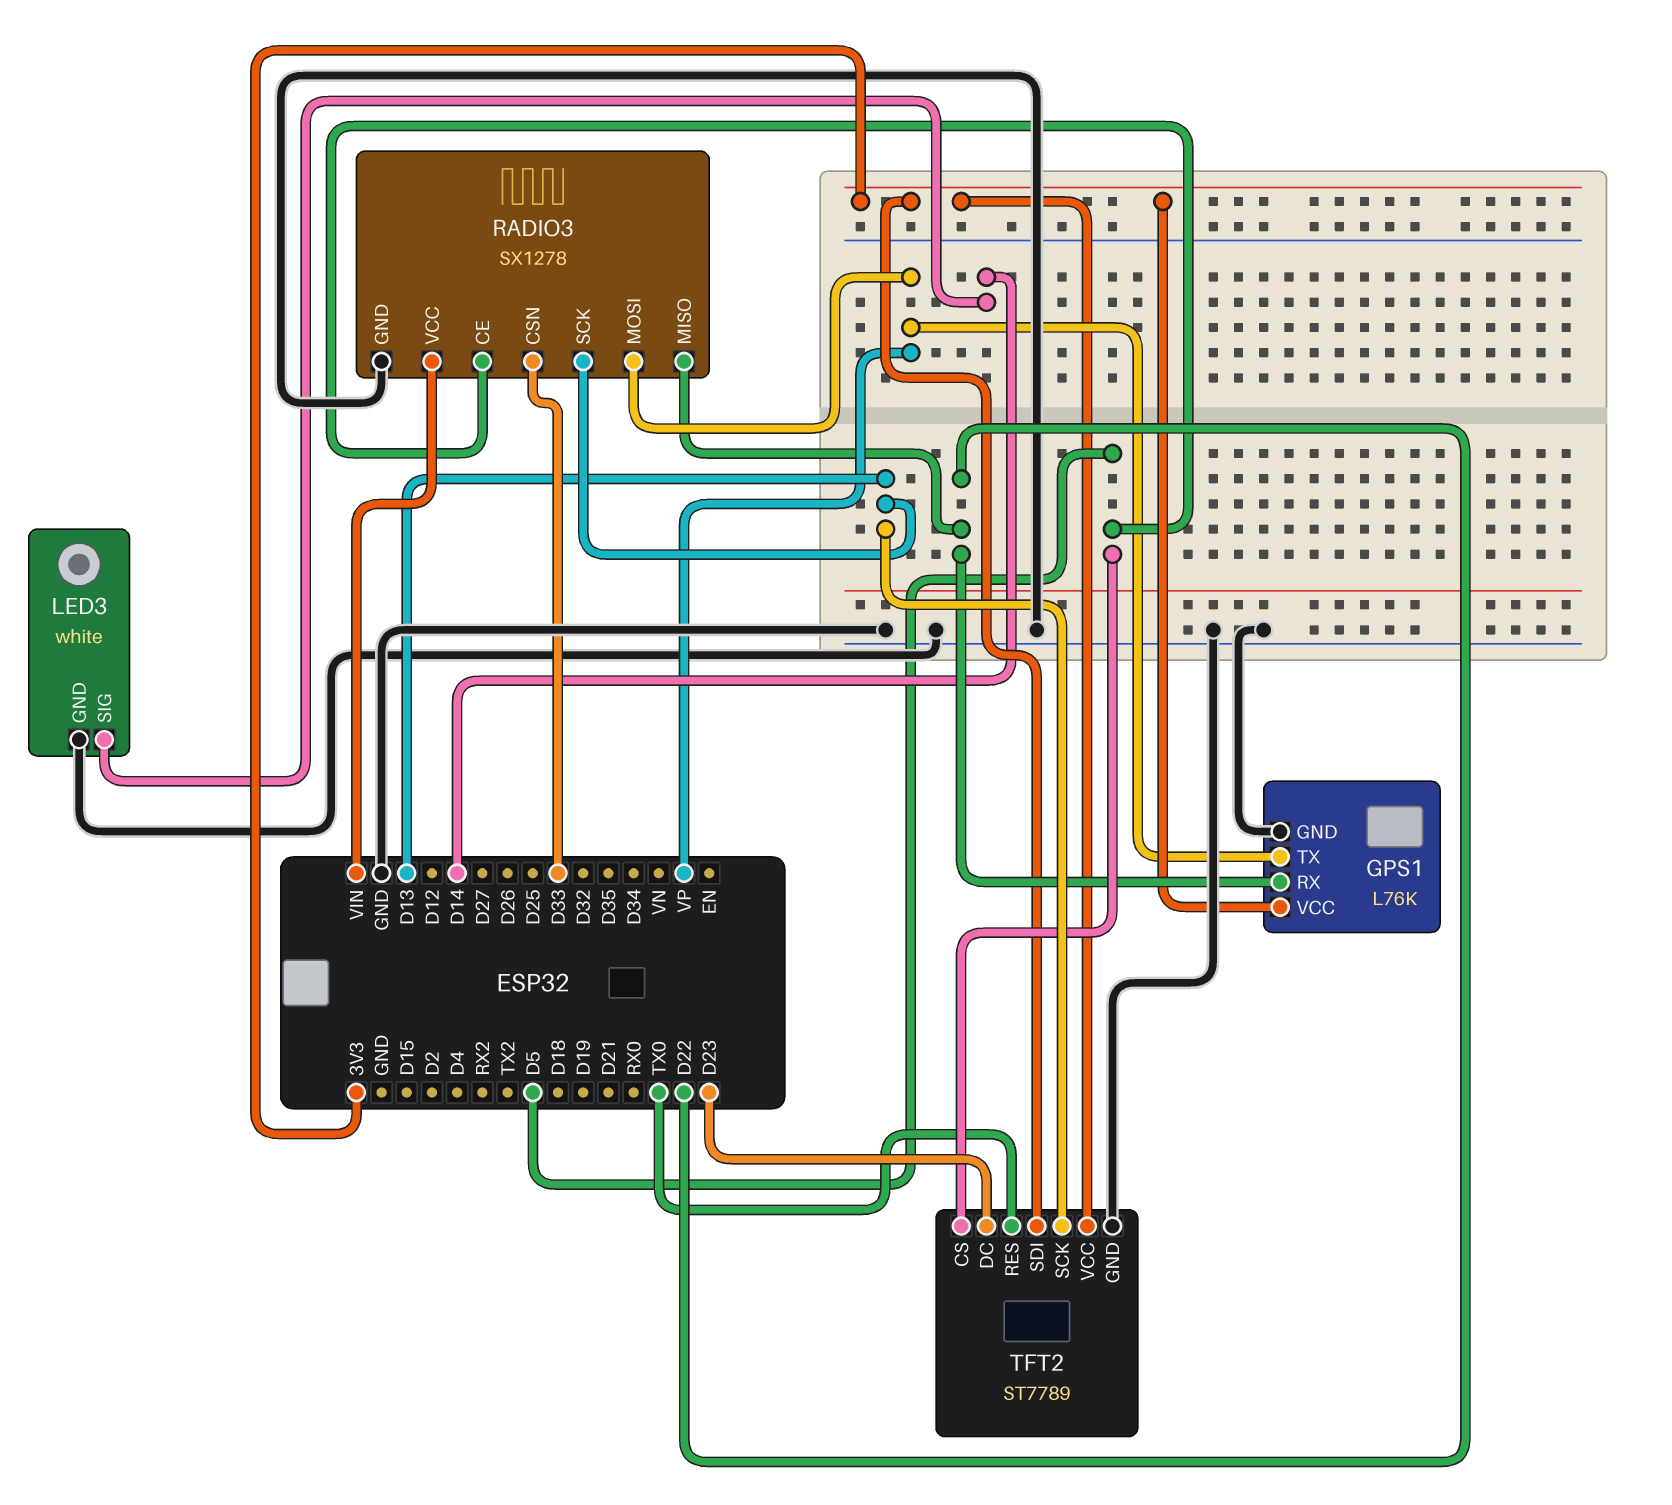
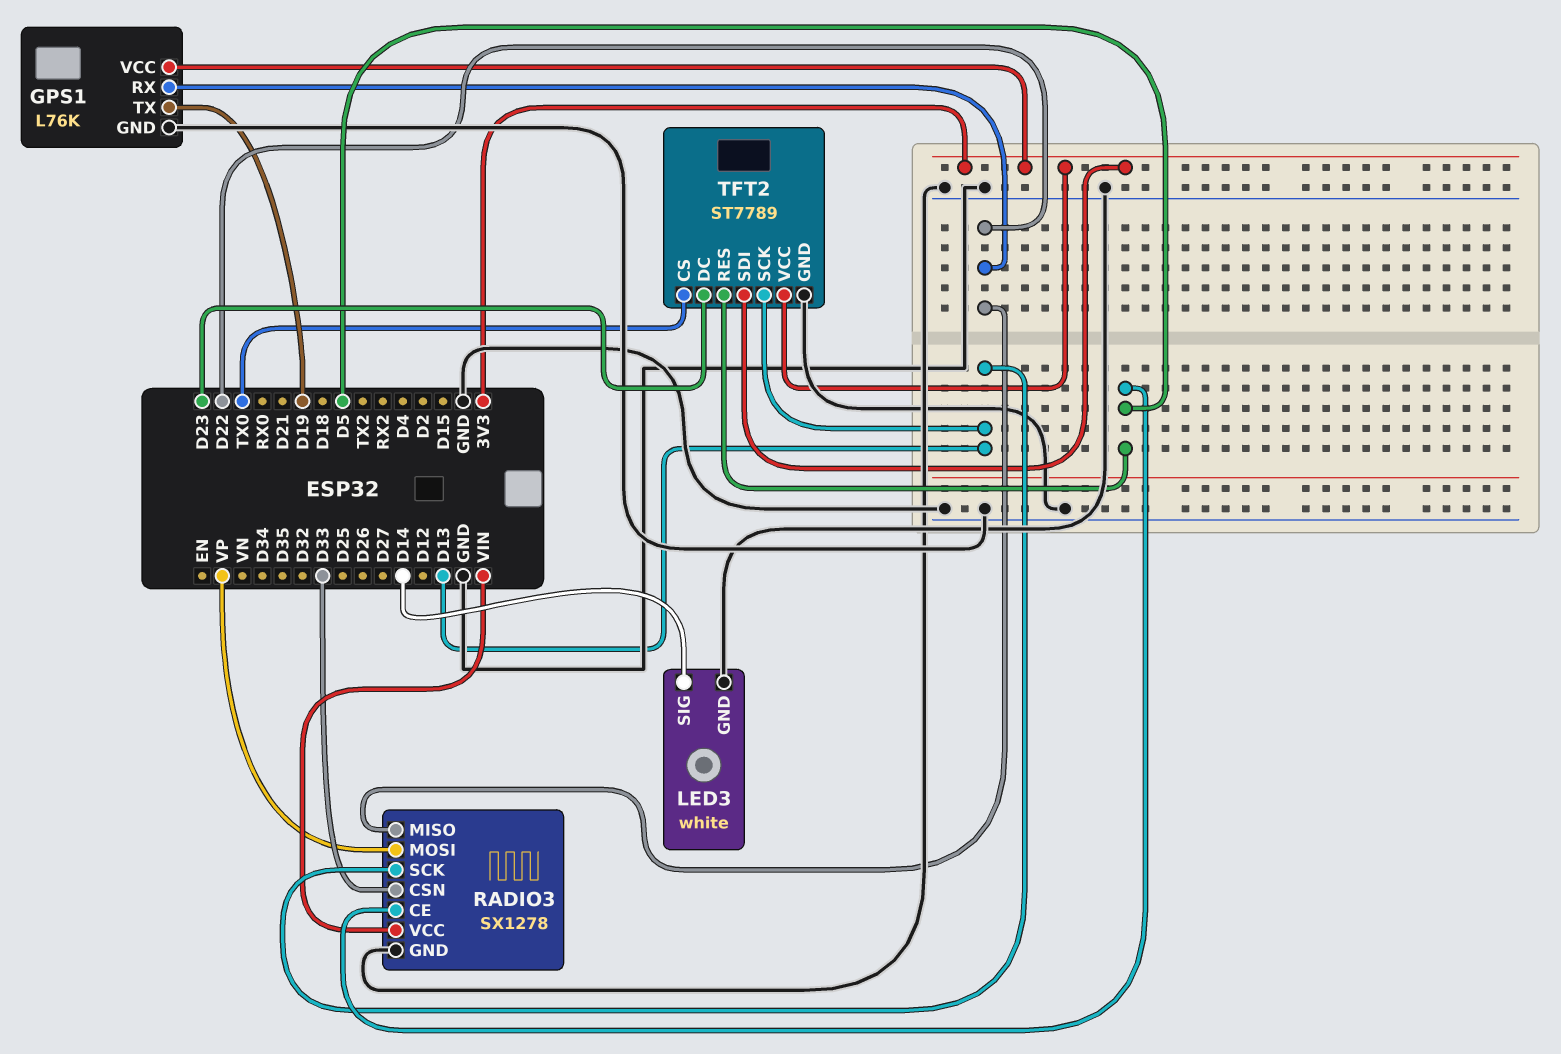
GPS1 pin TX: VP -> D19
TFT2 pin CS: D5 -> TX0
TFT2 pin RES: TX0 -> D5

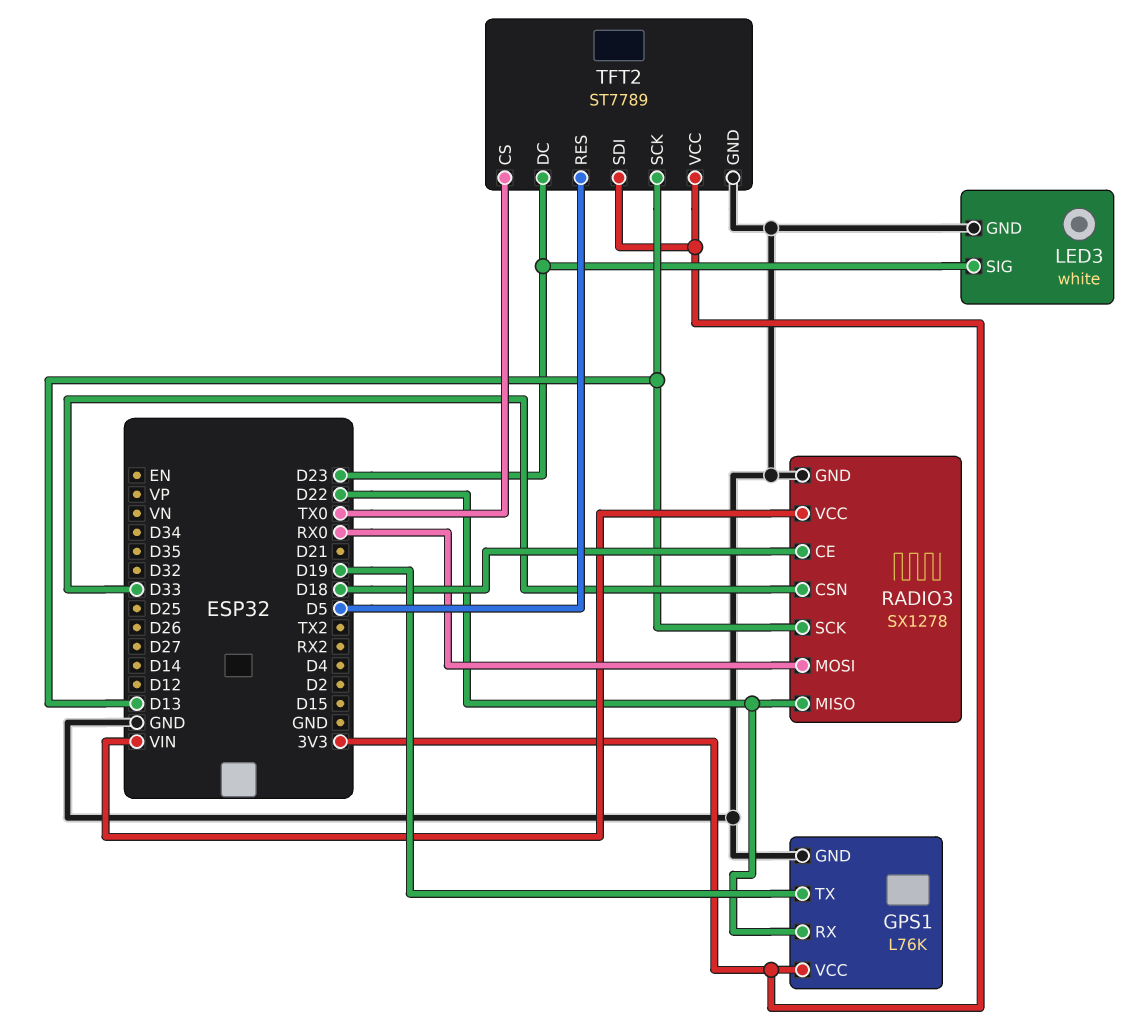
LED3 pin SIG: D14 -> D23
RADIO3 pin CE: D5 -> D18
RADIO3 pin MOSI: VP -> RX0

